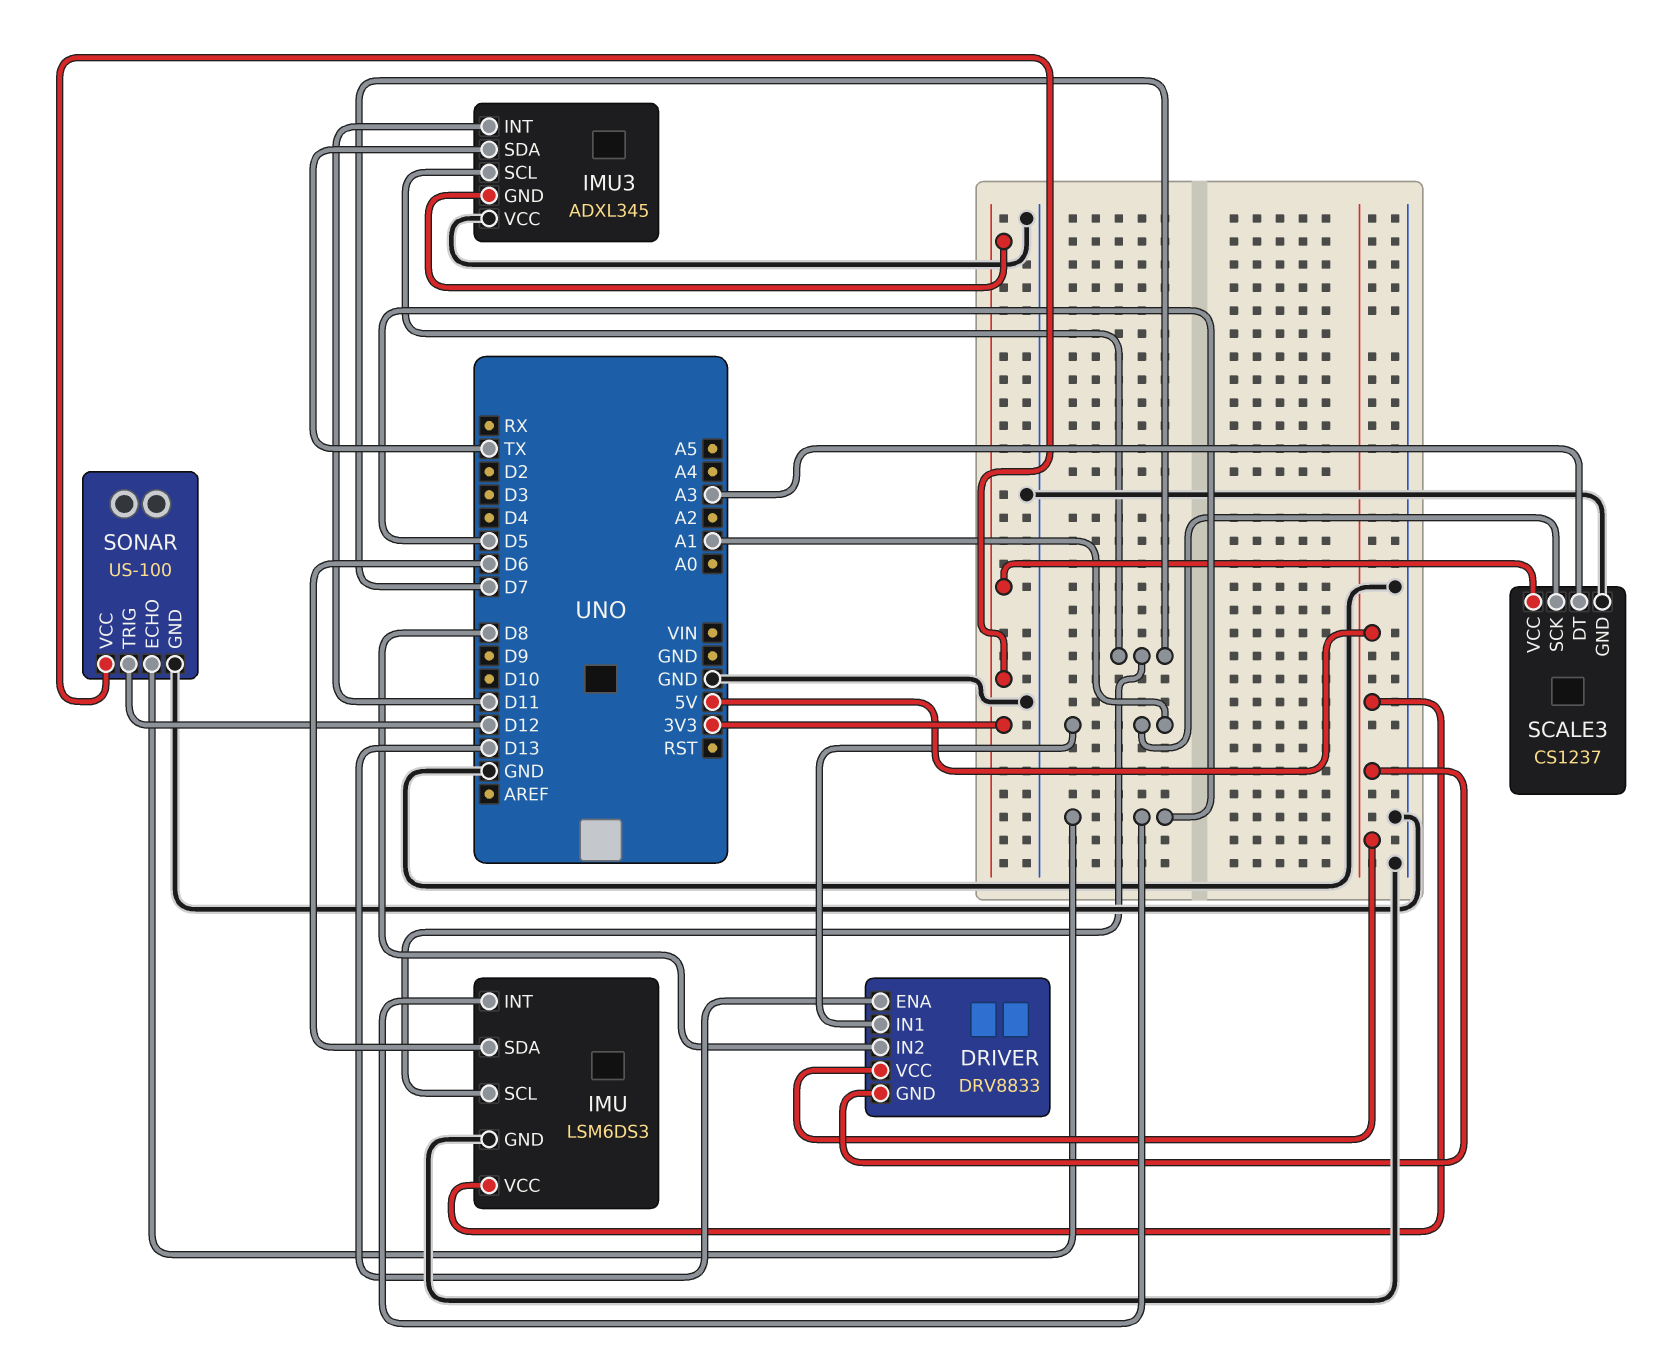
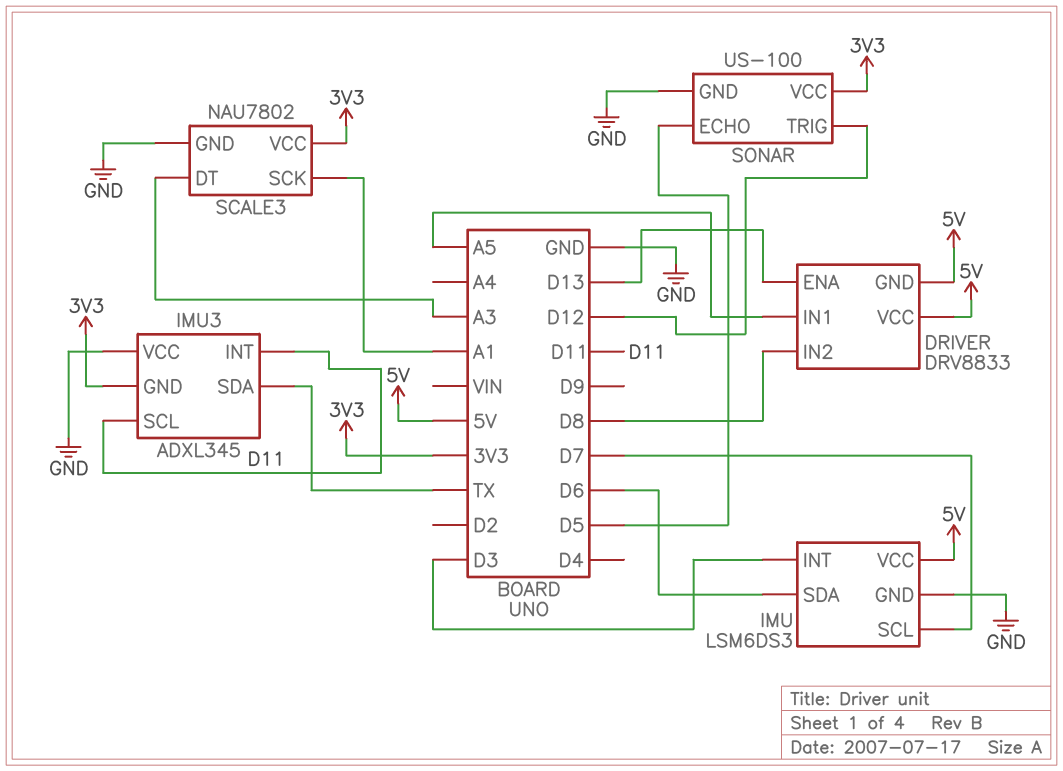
DRIVER pin IN1: A1 -> A5
IMU pin INT: D5 -> D3
IMU3 pin SCL: D7 -> D11
SCALE3: CS1237 -> NAU7802

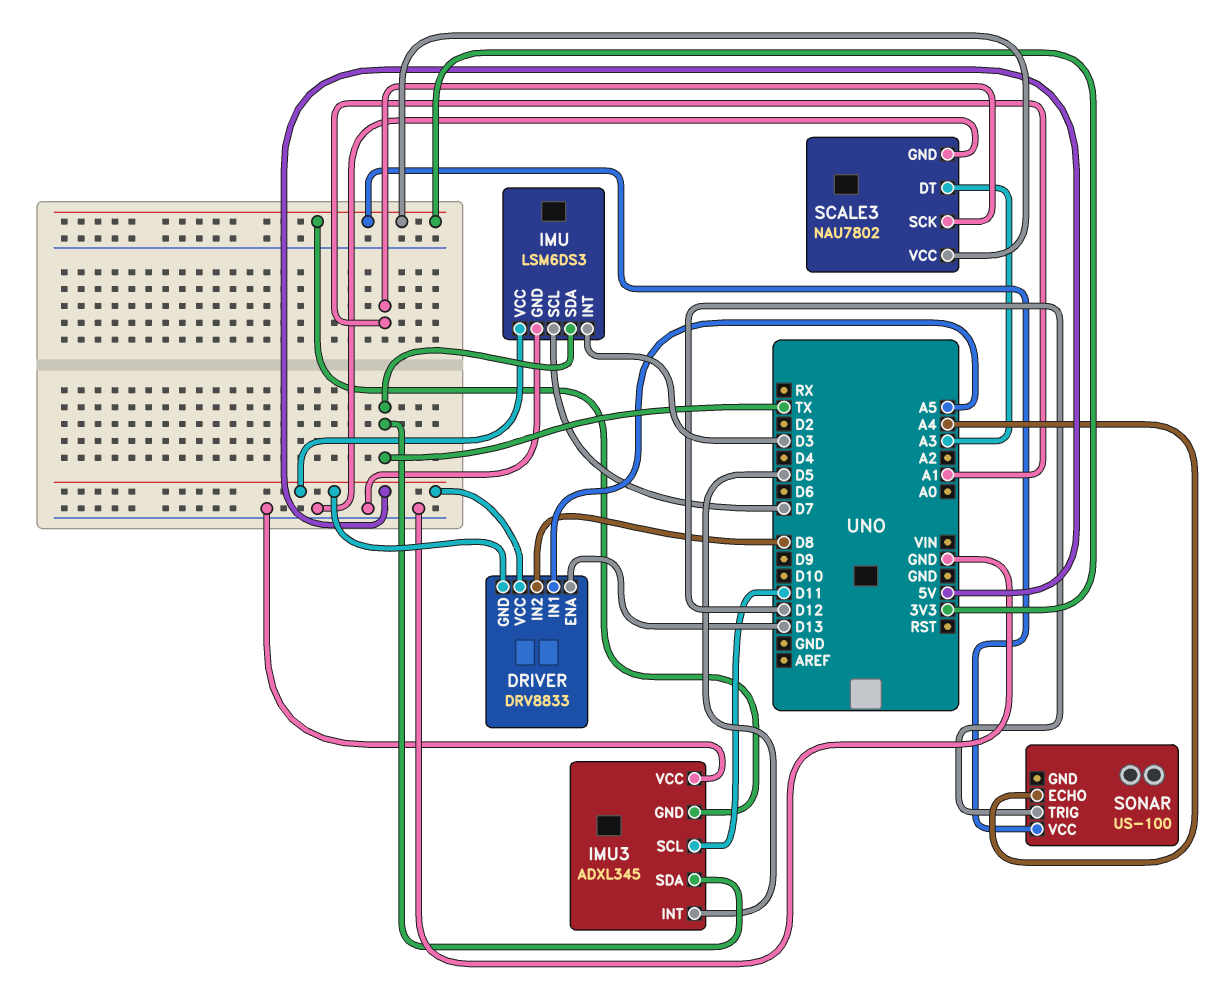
IMU pin SDA: D6 -> TX
IMU3 pin INT: D11 -> D5
SONAR pin ECHO: D5 -> A4
SONAR pin GND: GND -> none

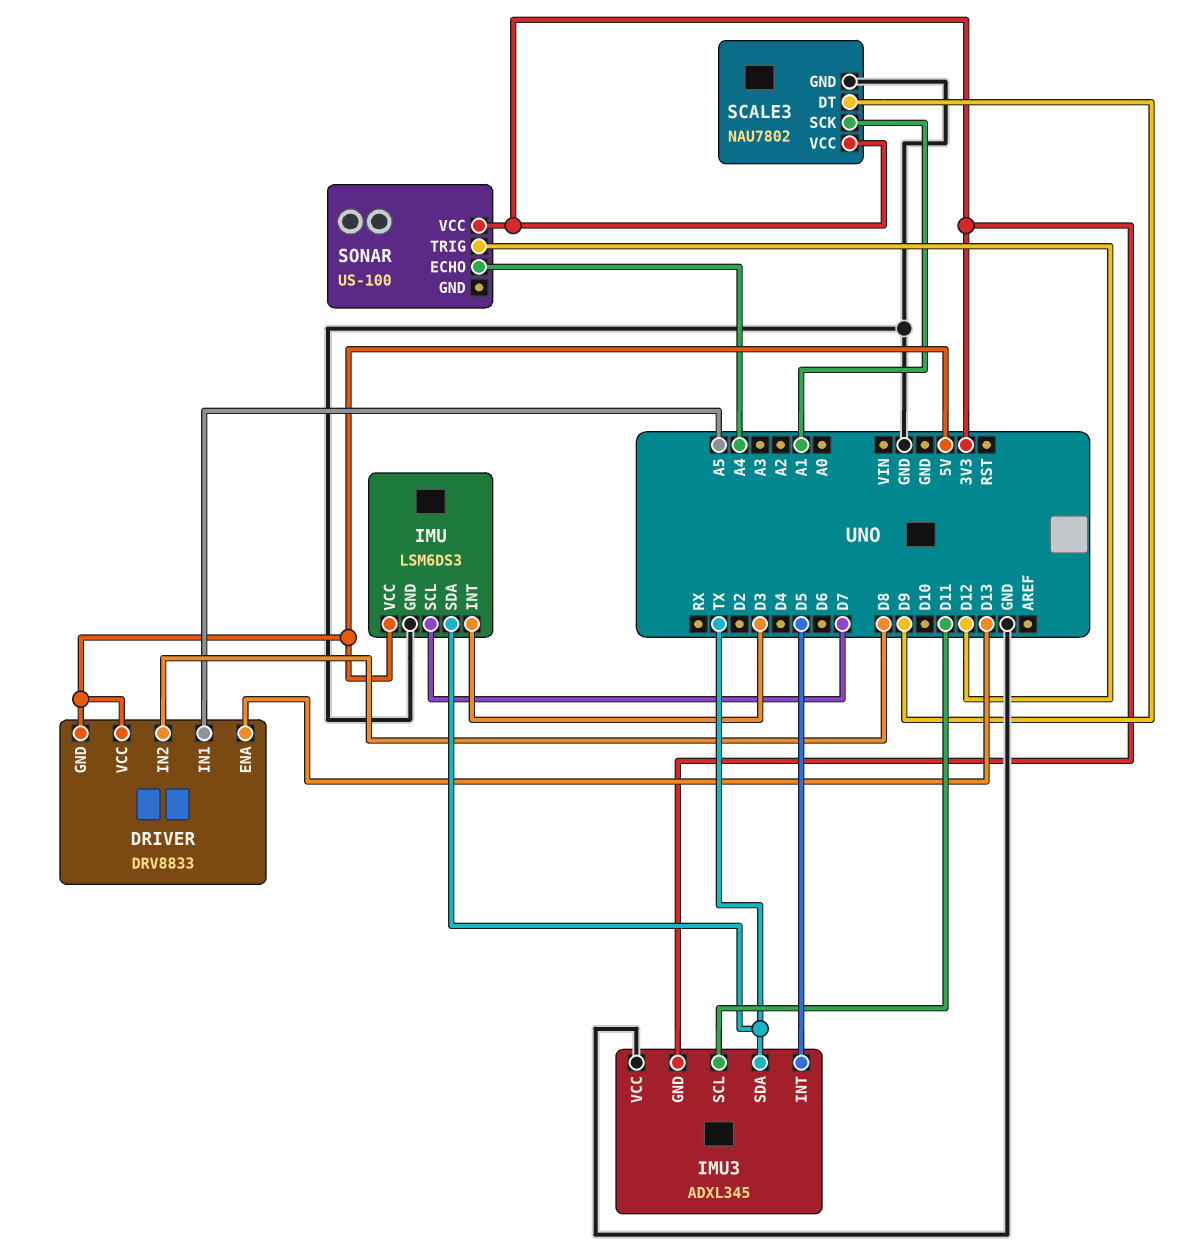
SCALE3 pin DT: A3 -> D9

